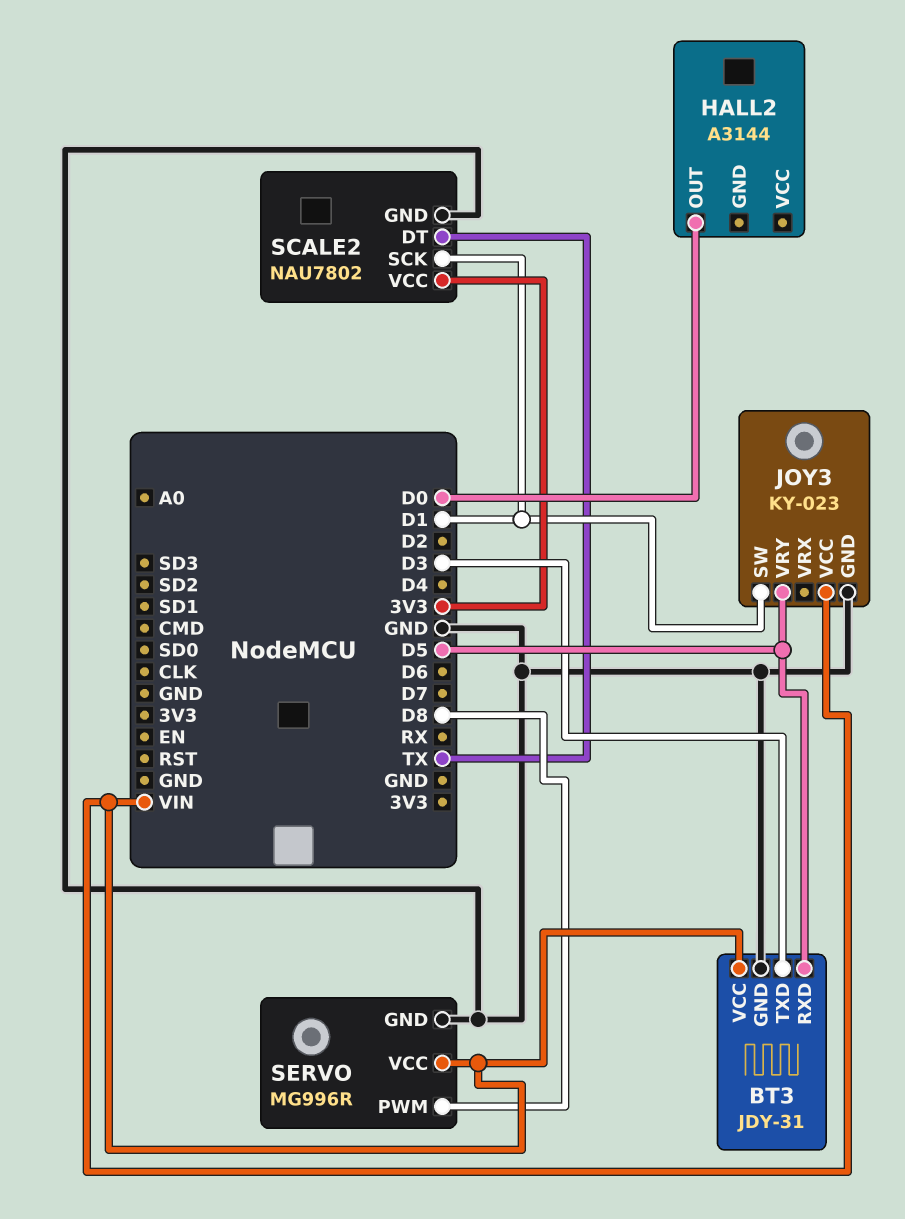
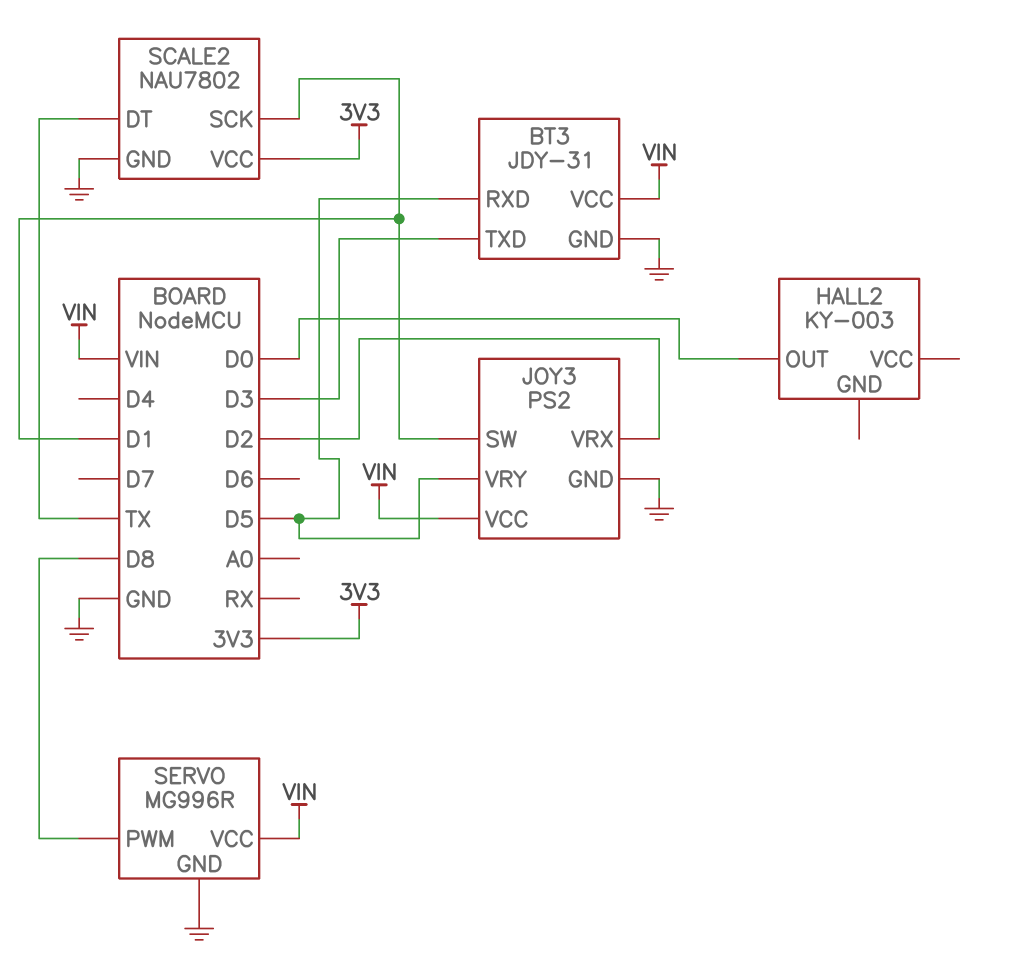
HALL2: A3144 -> KY-003
JOY3: KY-023 -> PS2
JOY3 pin VRX: none -> D2

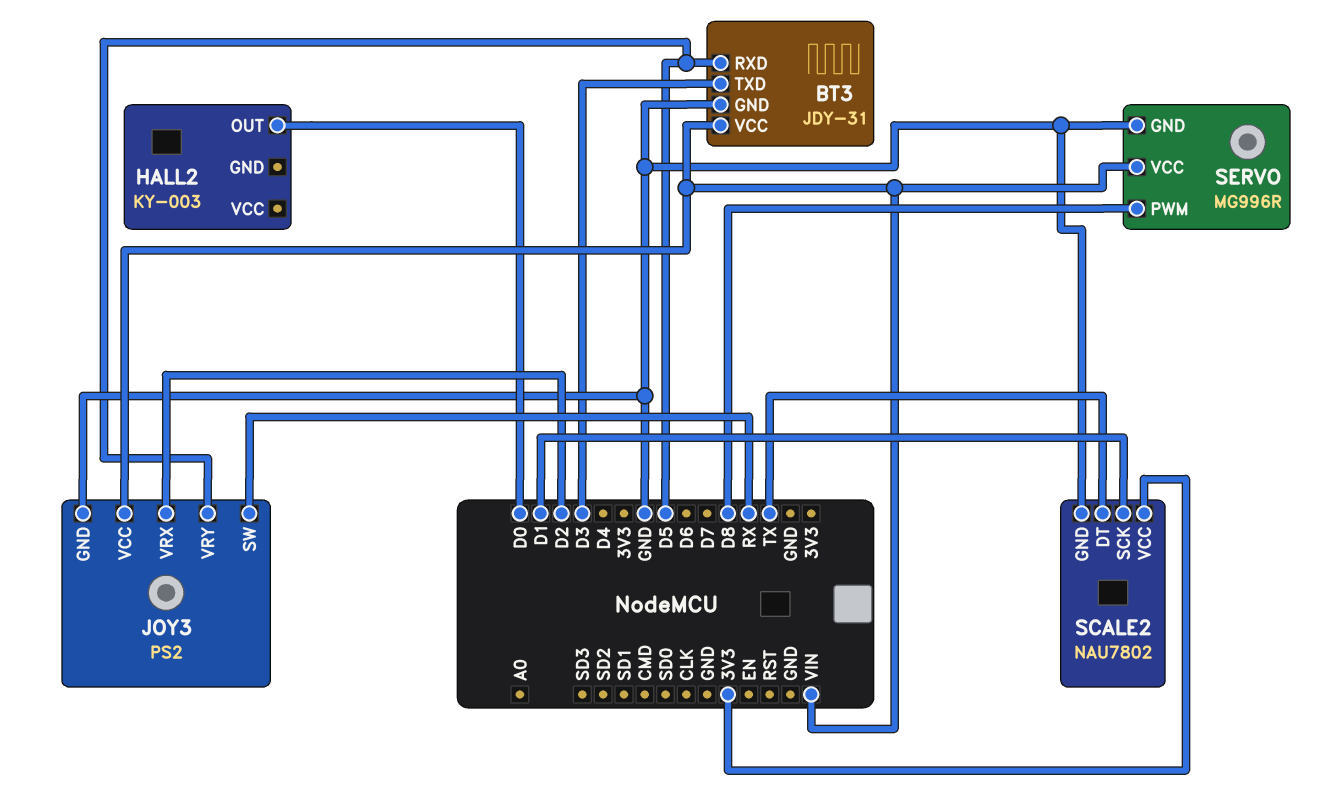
JOY3 pin SW: D1 -> RX

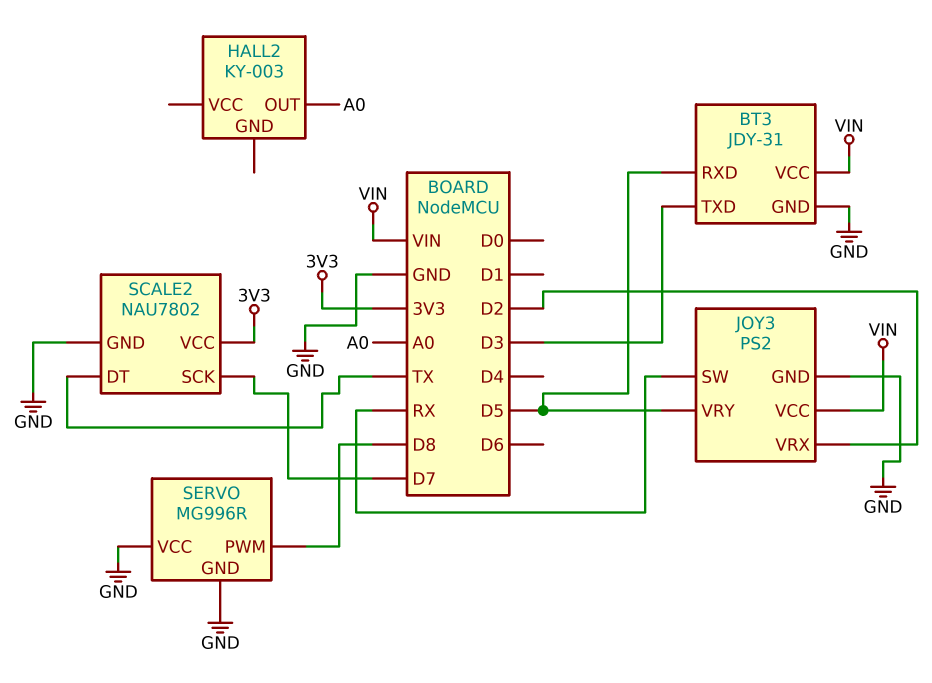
HALL2 pin OUT: D0 -> A0
SCALE2 pin SCK: D1 -> D7
SERVO pin VCC: VIN -> GND

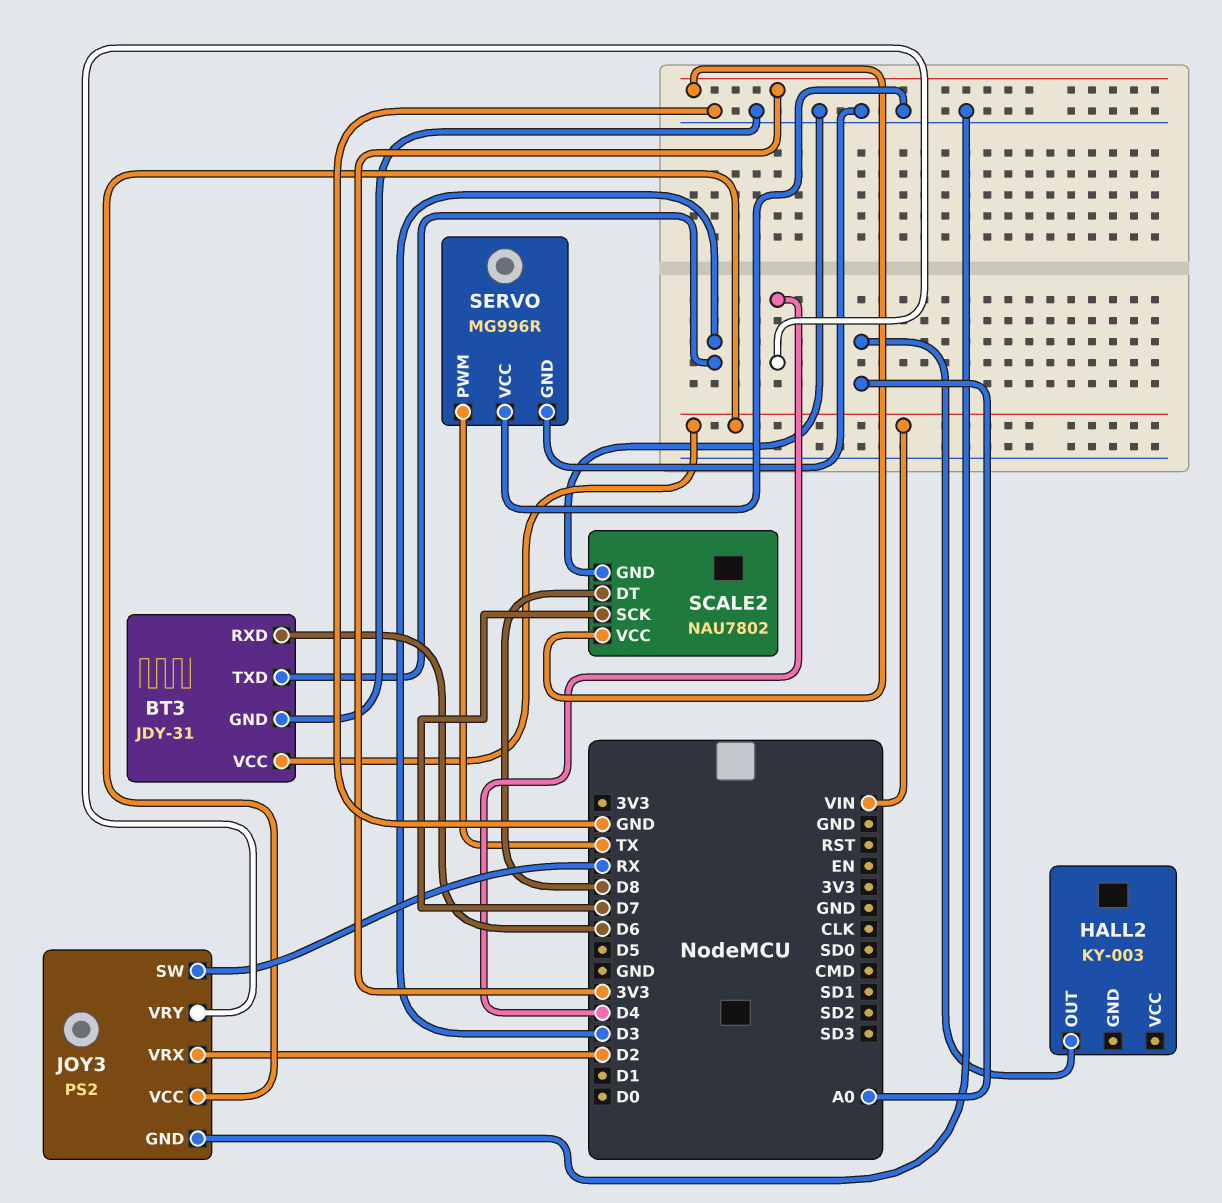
BT3 pin RXD: D5 -> D6
JOY3 pin VRY: D5 -> D4
SCALE2 pin DT: TX -> D8
SERVO pin PWM: D8 -> TX

